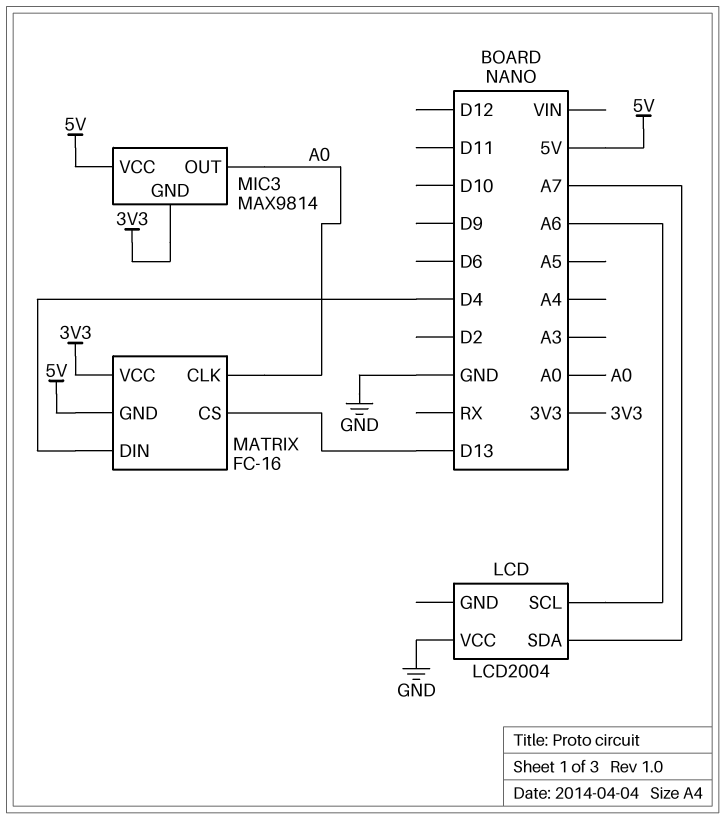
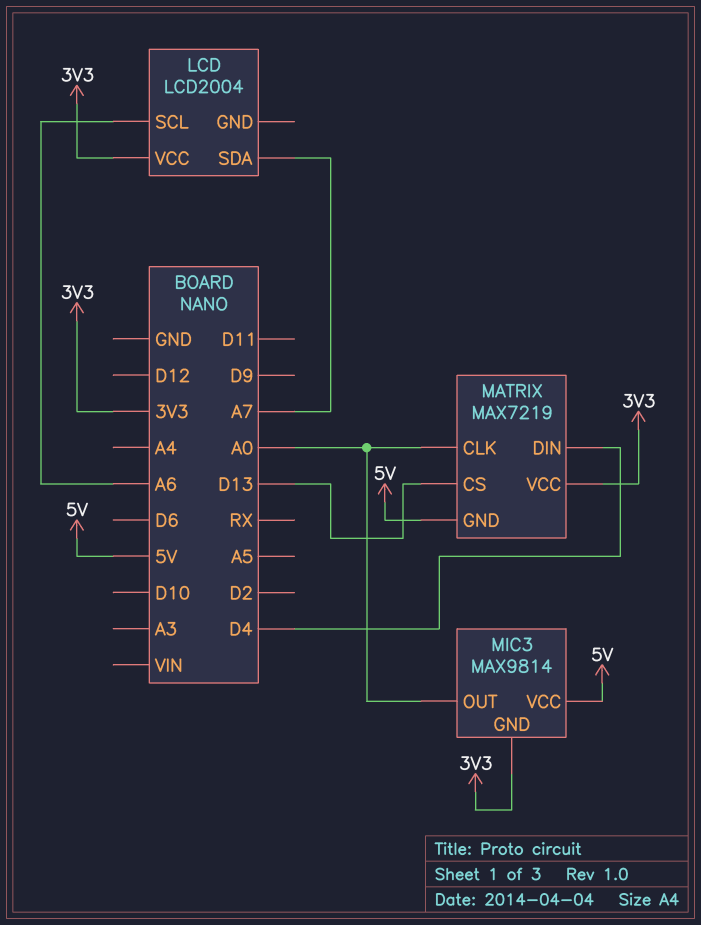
LCD pin VCC: GND -> 3V3
MATRIX: FC-16 -> MAX7219

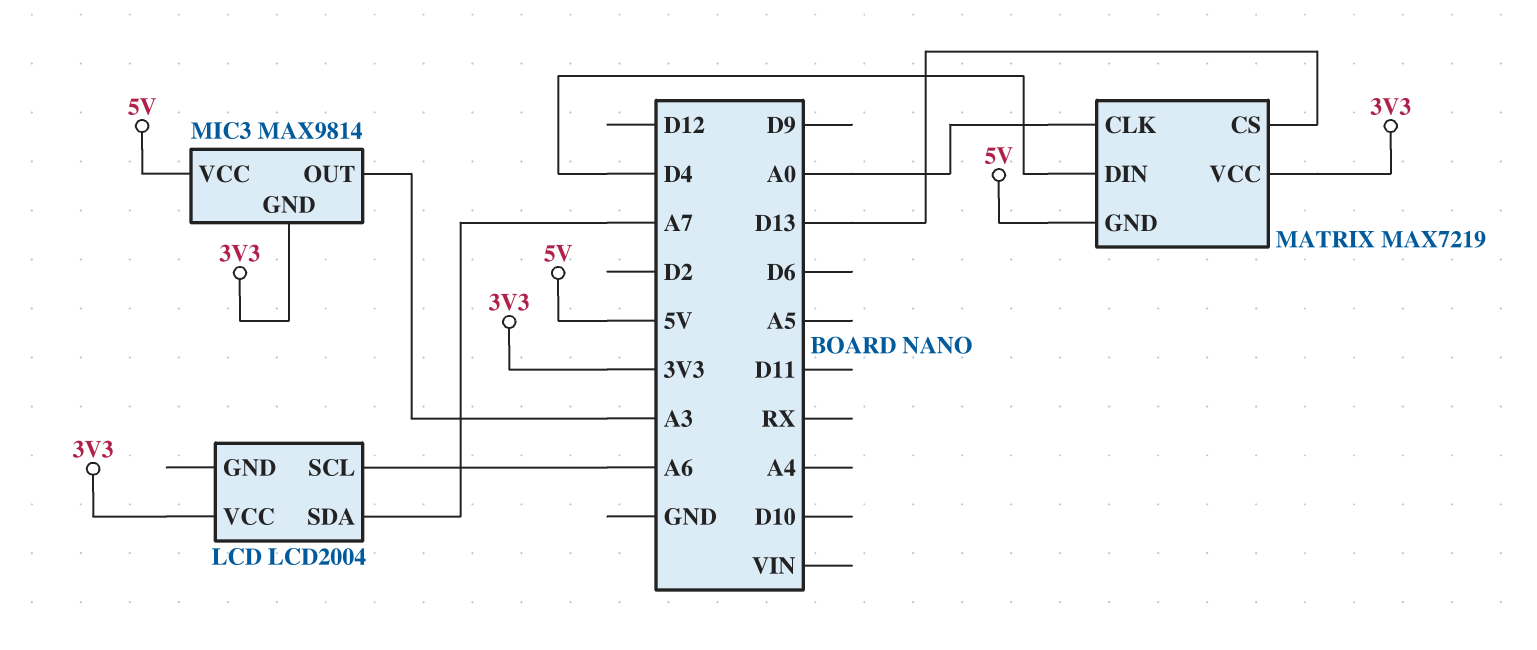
MIC3 pin OUT: A0 -> A3

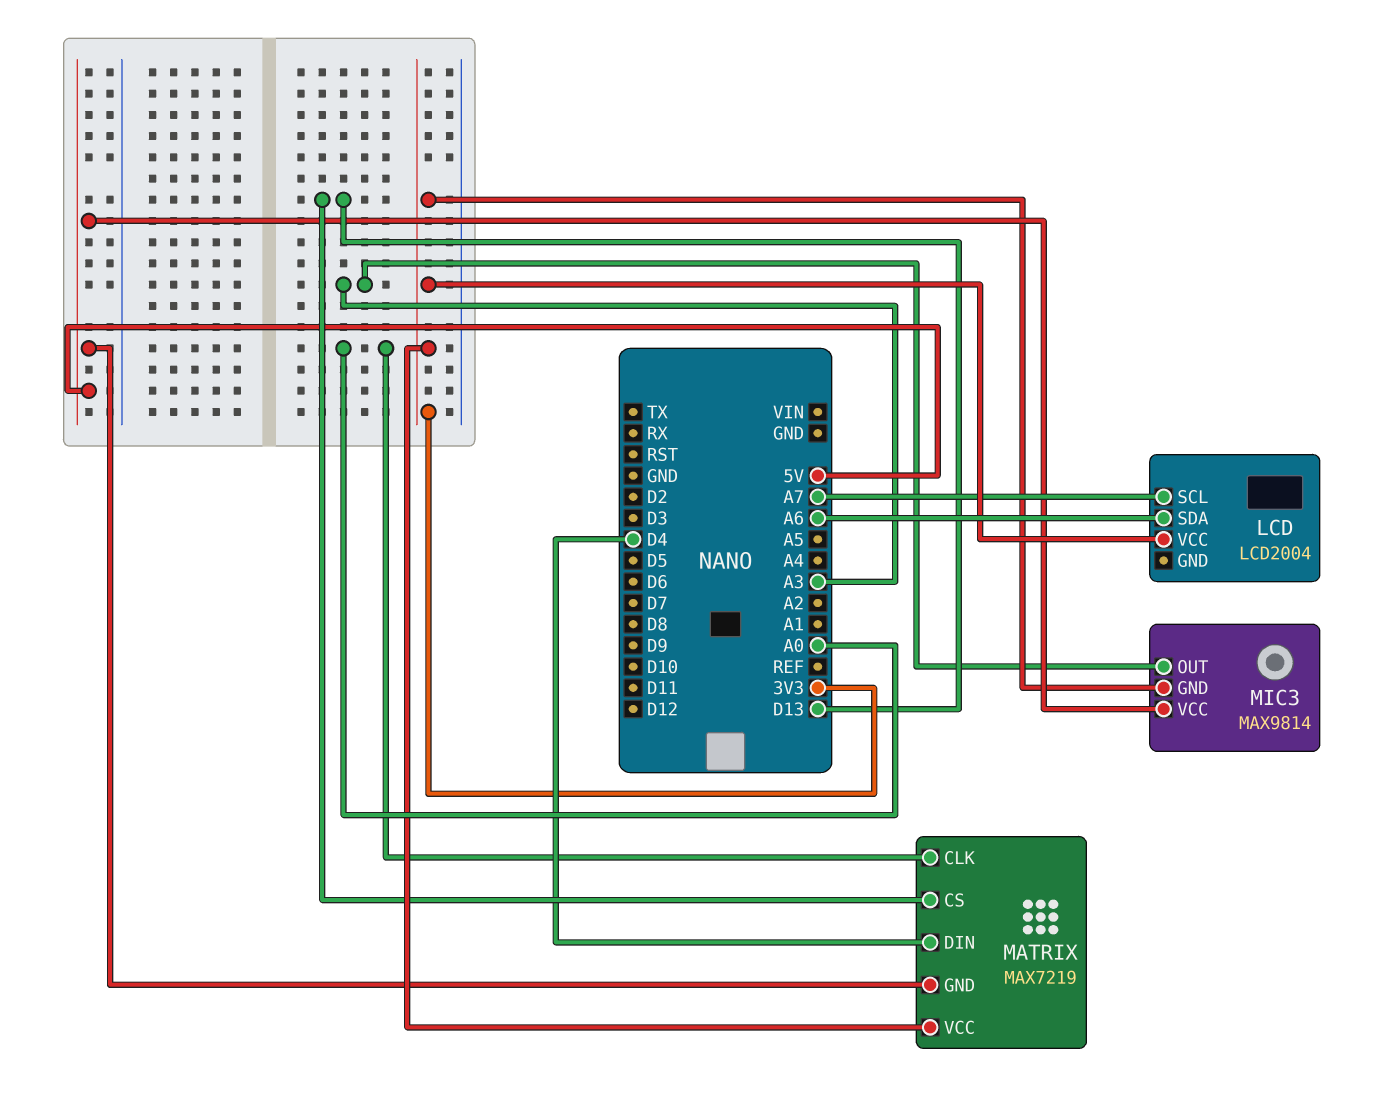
LCD pin SCL: A6 -> A7
LCD pin SDA: A7 -> A6

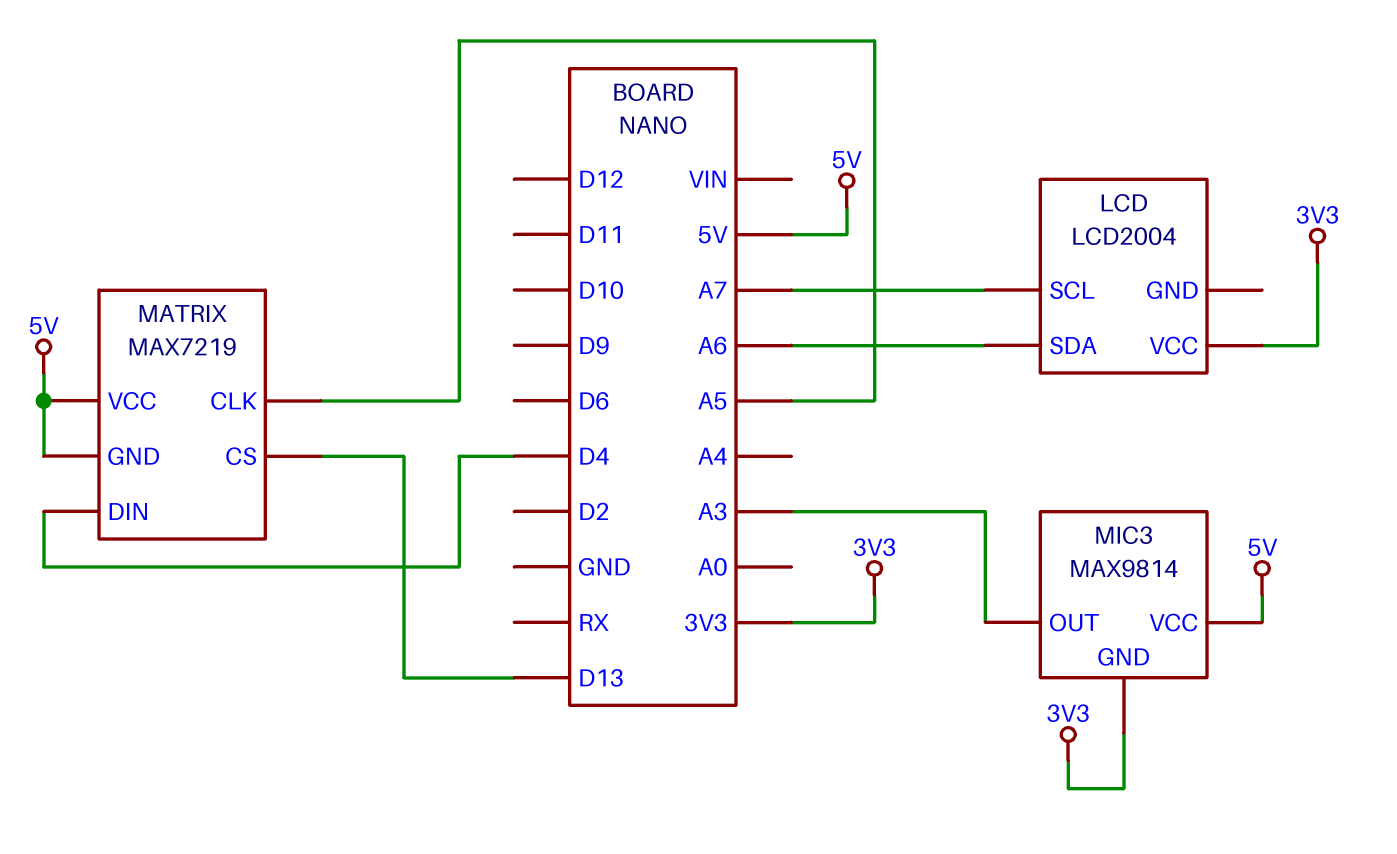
MATRIX pin CLK: A0 -> A5
MATRIX pin VCC: 3V3 -> 5V

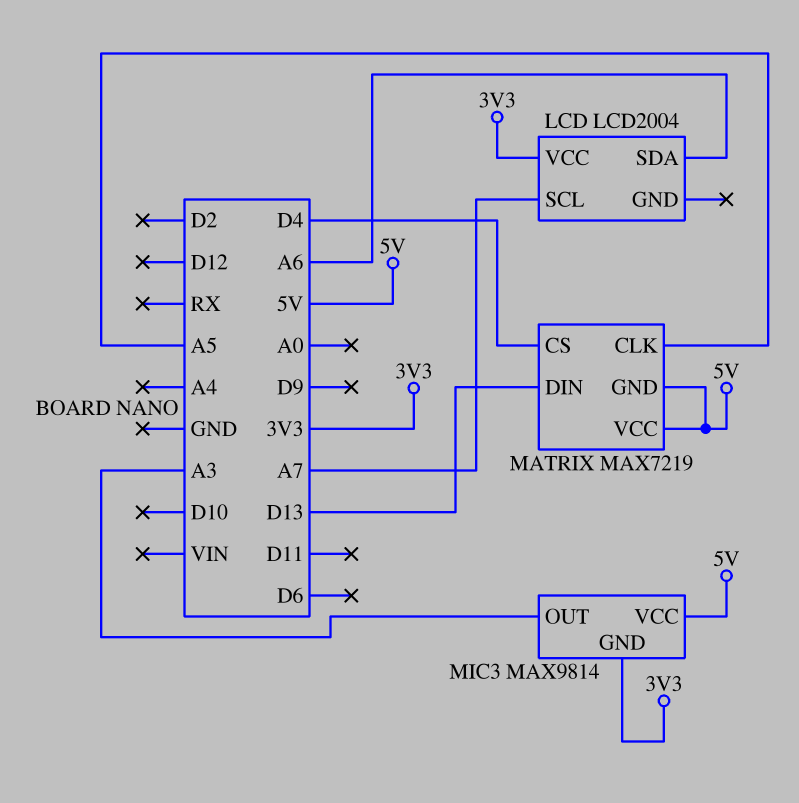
MATRIX pin CS: D13 -> D4
MATRIX pin DIN: D4 -> D13

